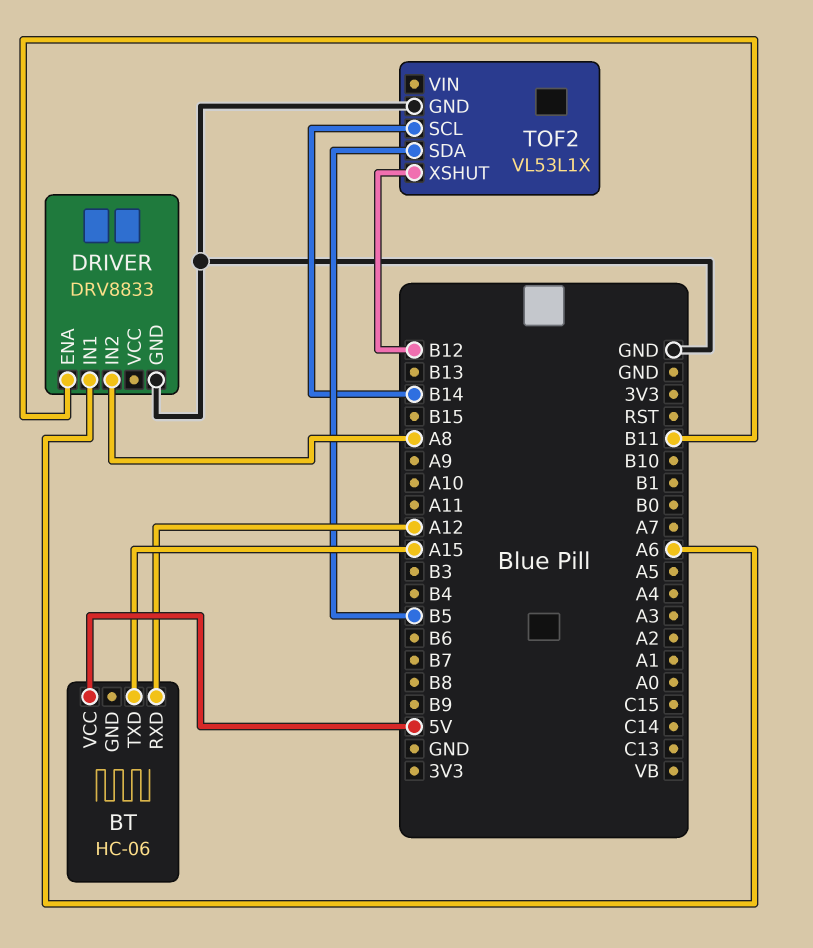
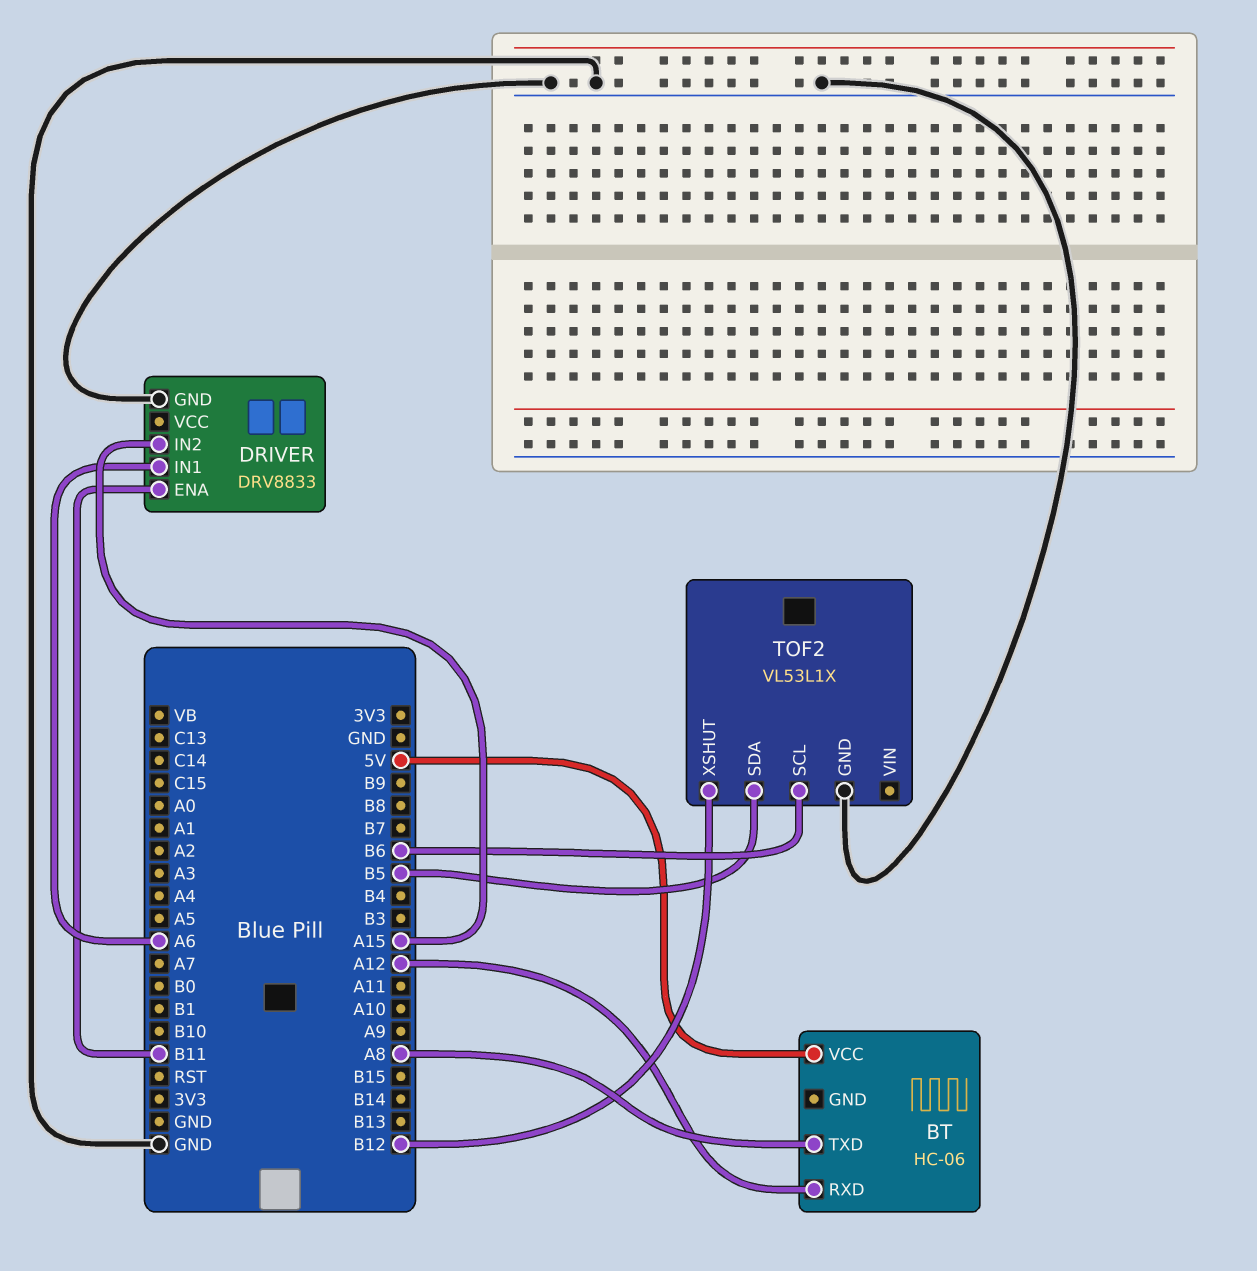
BT pin TXD: A15 -> A8
DRIVER pin IN2: A8 -> A15
TOF2 pin SCL: B14 -> B6

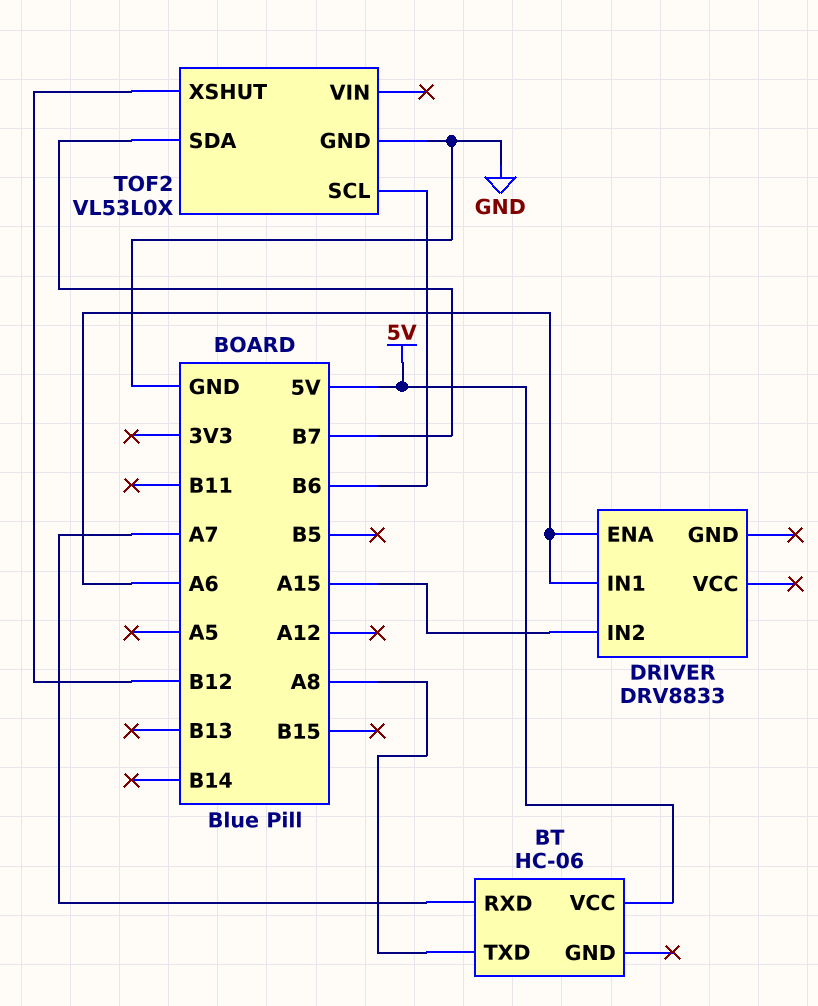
BT pin RXD: A12 -> A7
DRIVER pin ENA: B11 -> A6
DRIVER pin GND: GND -> none
TOF2: VL53L1X -> VL53L0X
TOF2 pin SDA: B5 -> B7

